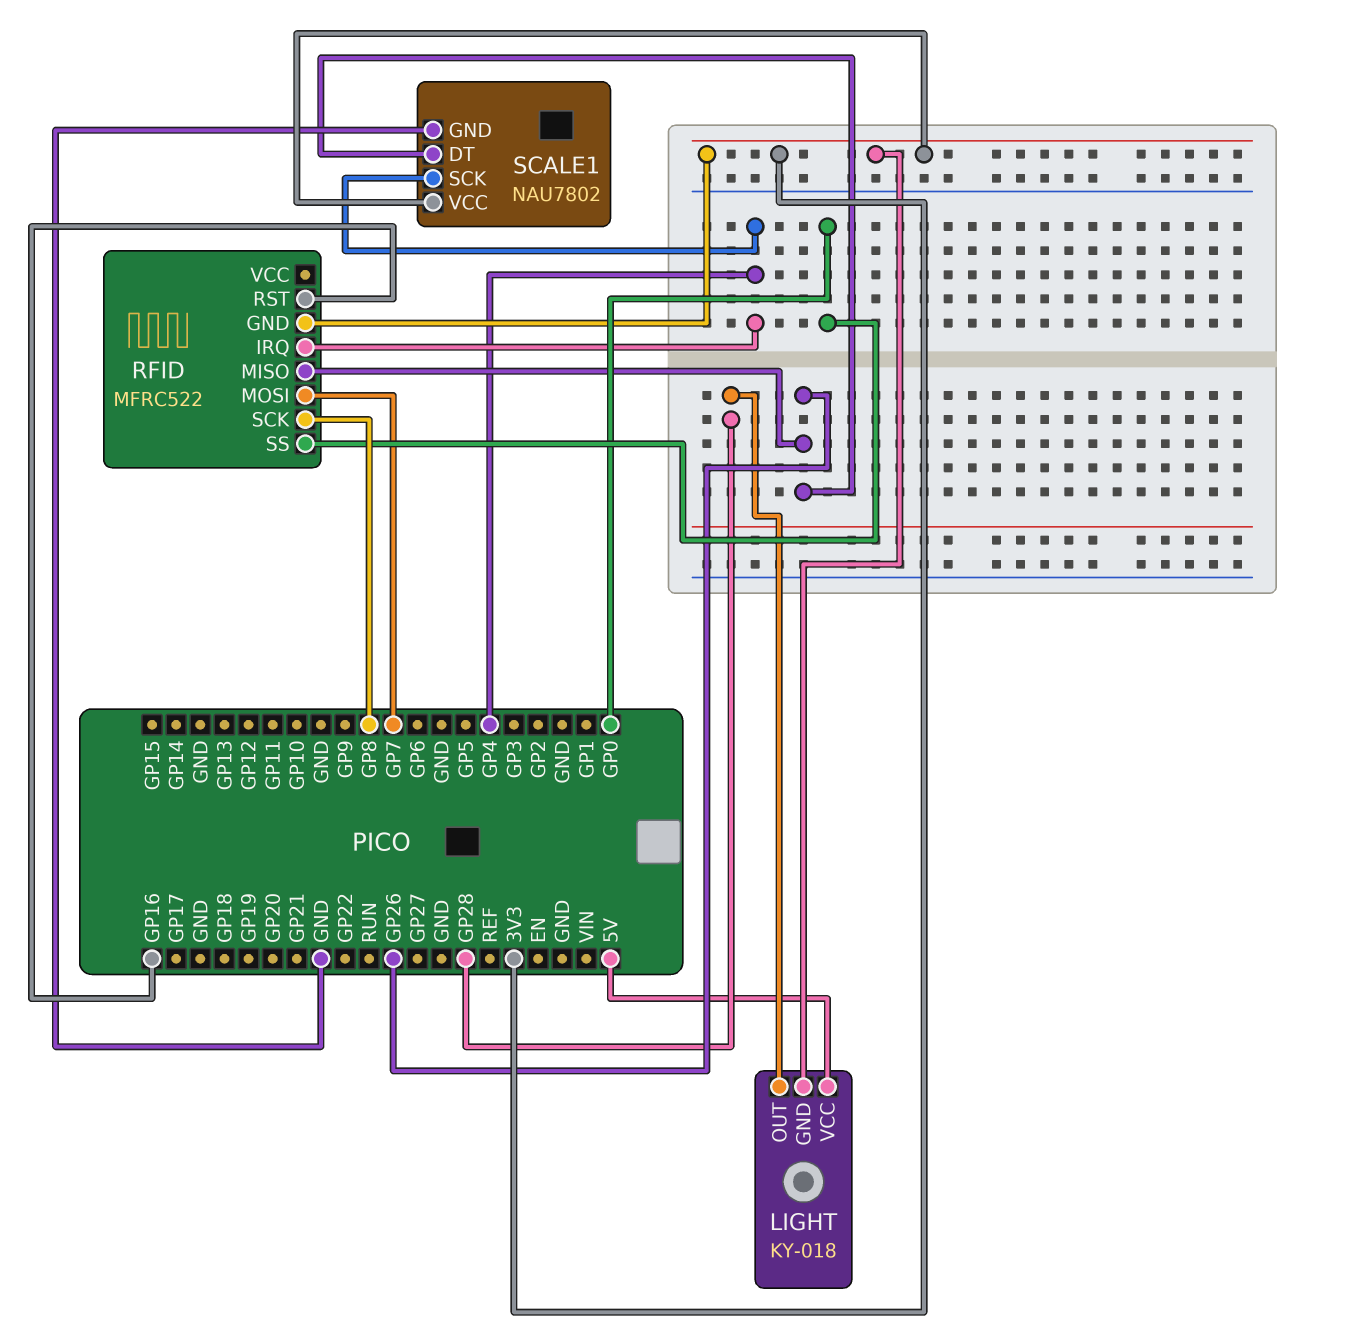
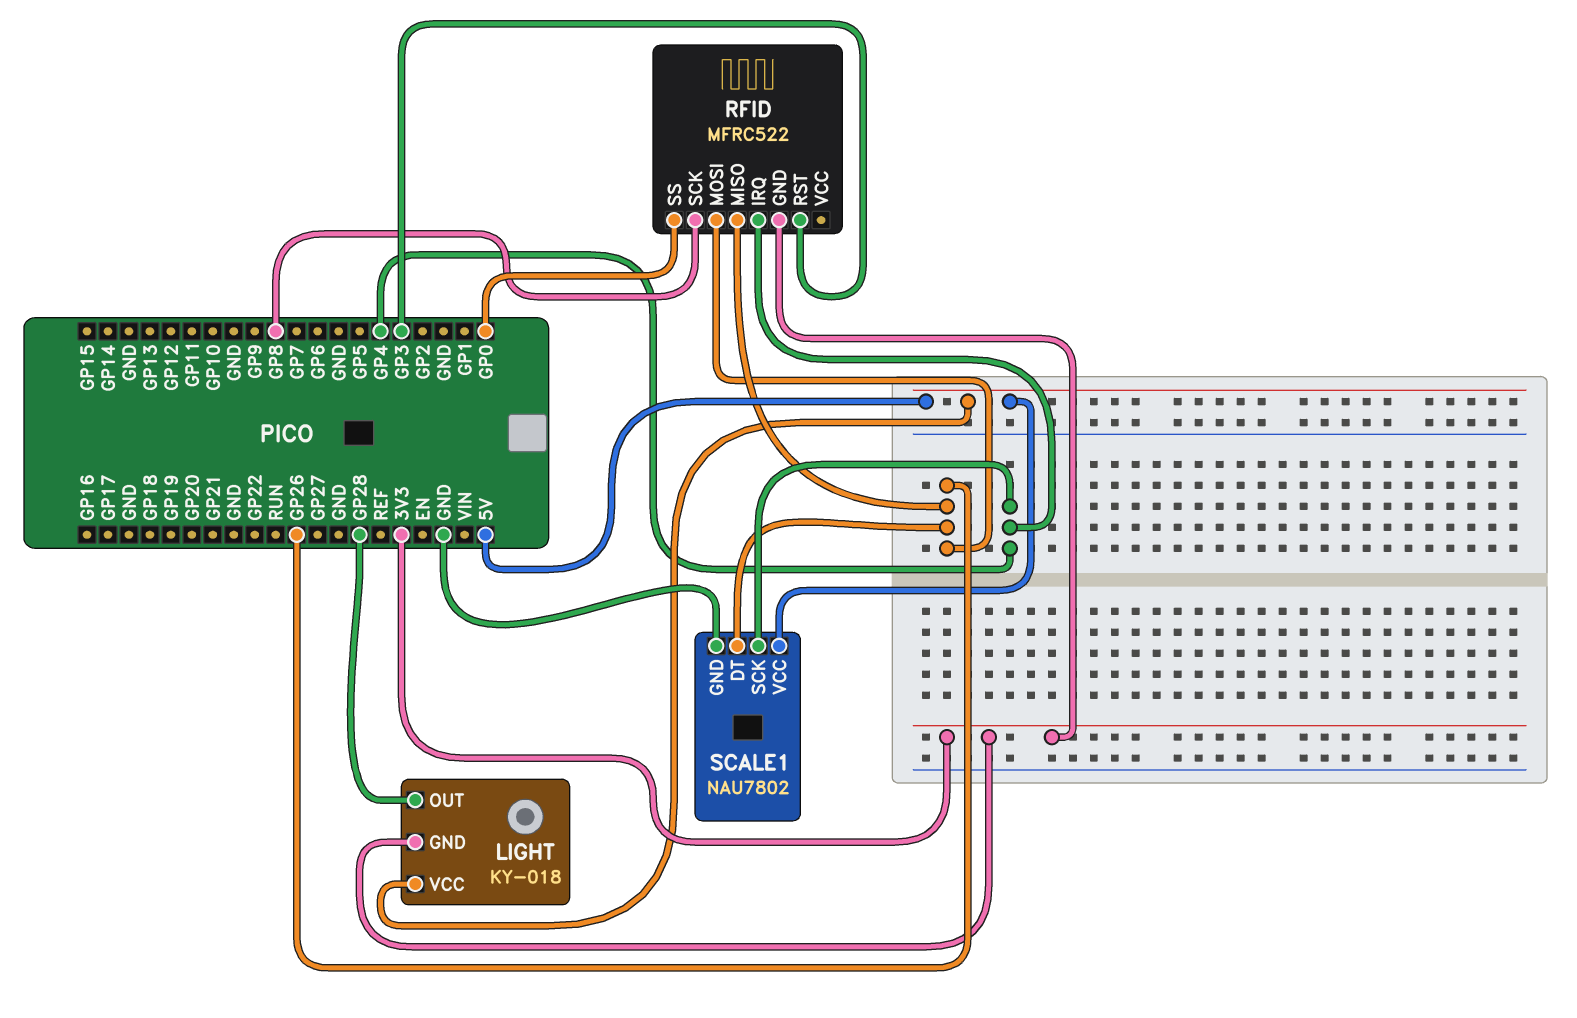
RFID pin MOSI: GP7 -> GP26
RFID pin RST: GP16 -> GP3
SCALE1 pin VCC: 3V3 -> 5V

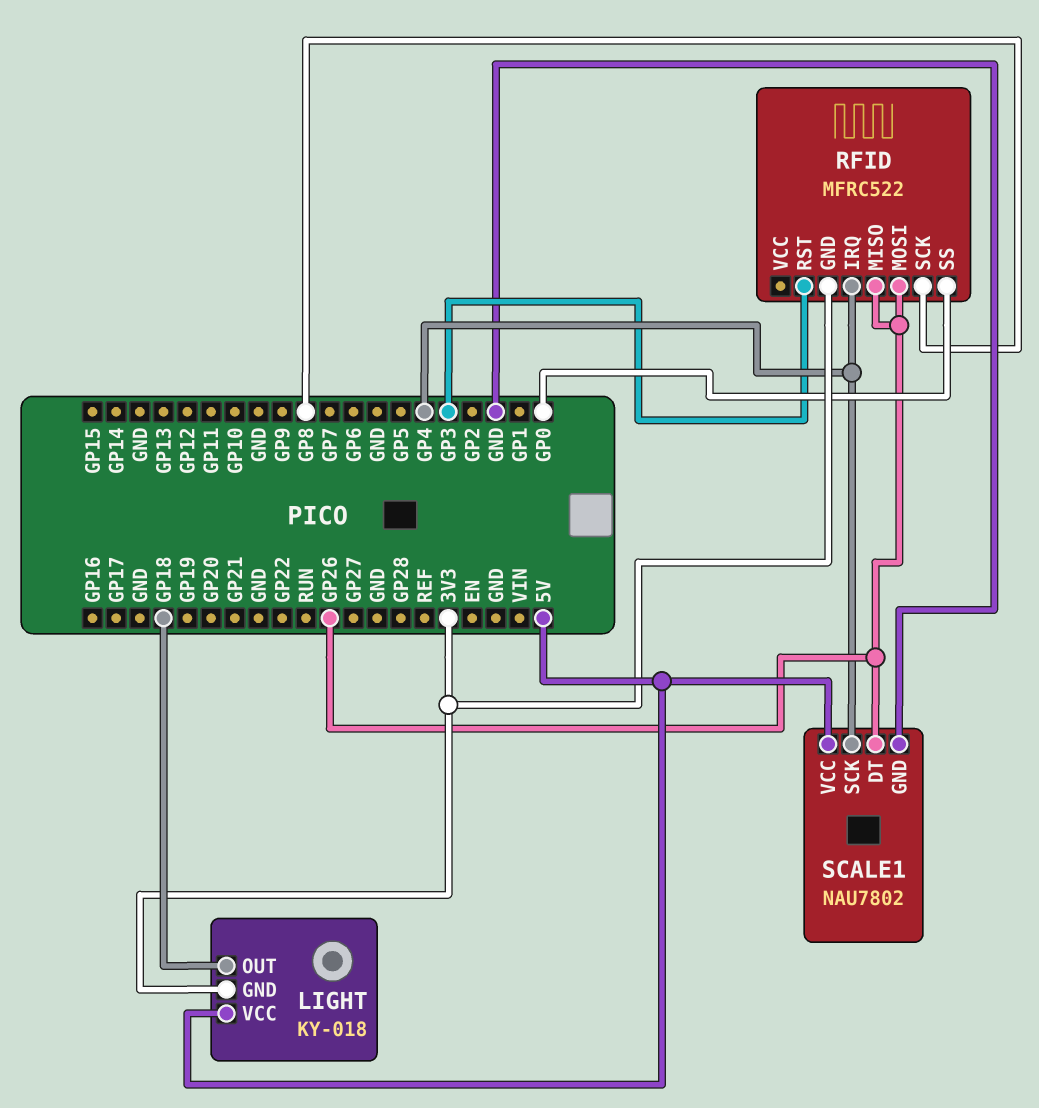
LIGHT pin OUT: GP28 -> GP18

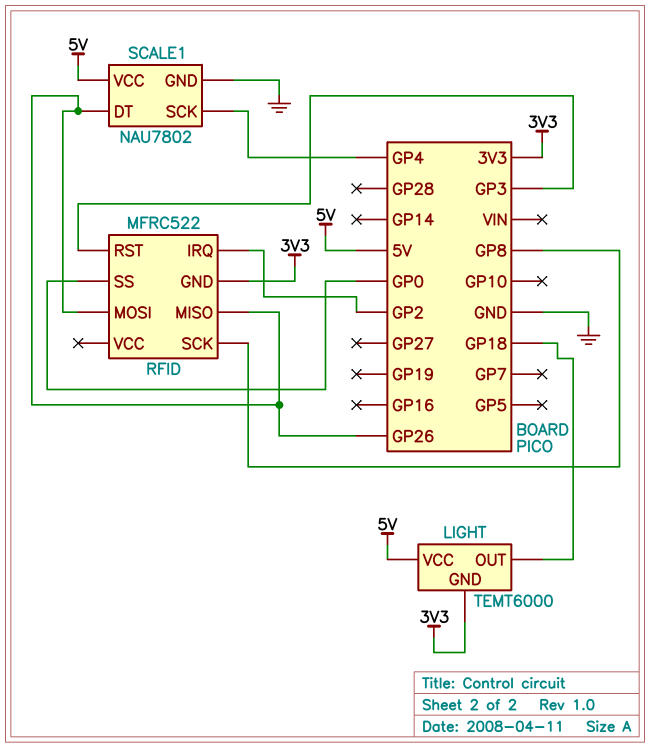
LIGHT: KY-018 -> TEMT6000
RFID pin IRQ: GP4 -> GP2

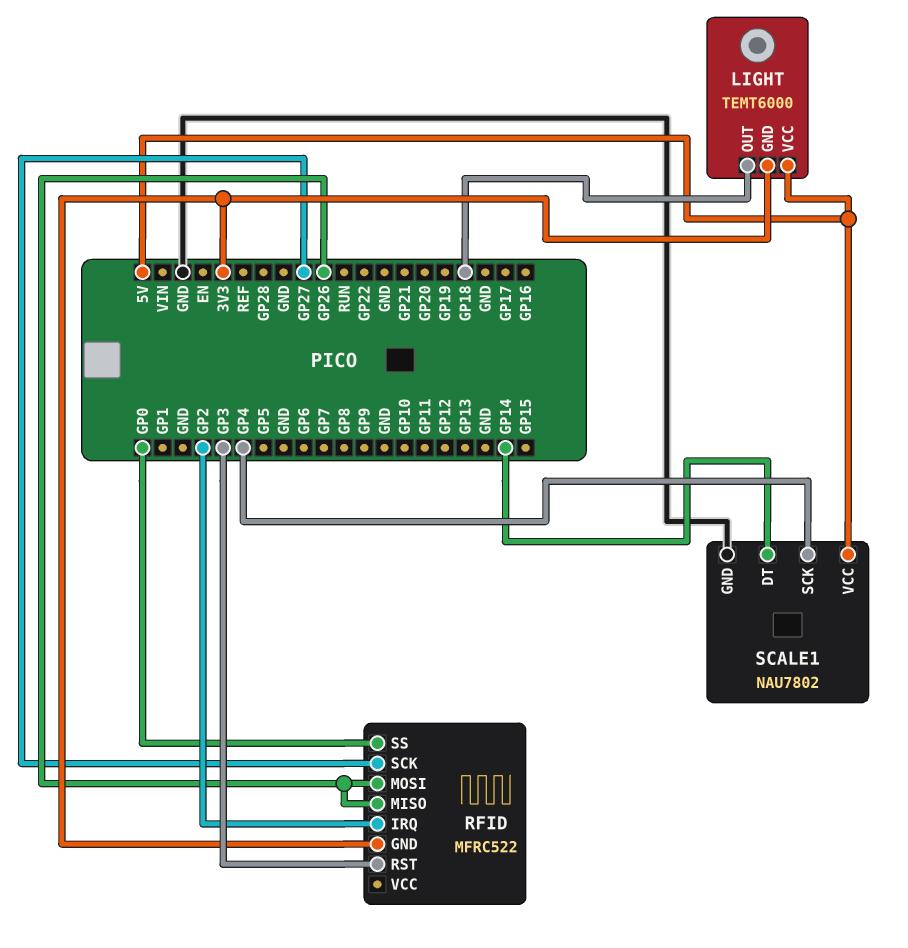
RFID pin SCK: GP8 -> GP27
SCALE1 pin DT: GP26 -> GP14

